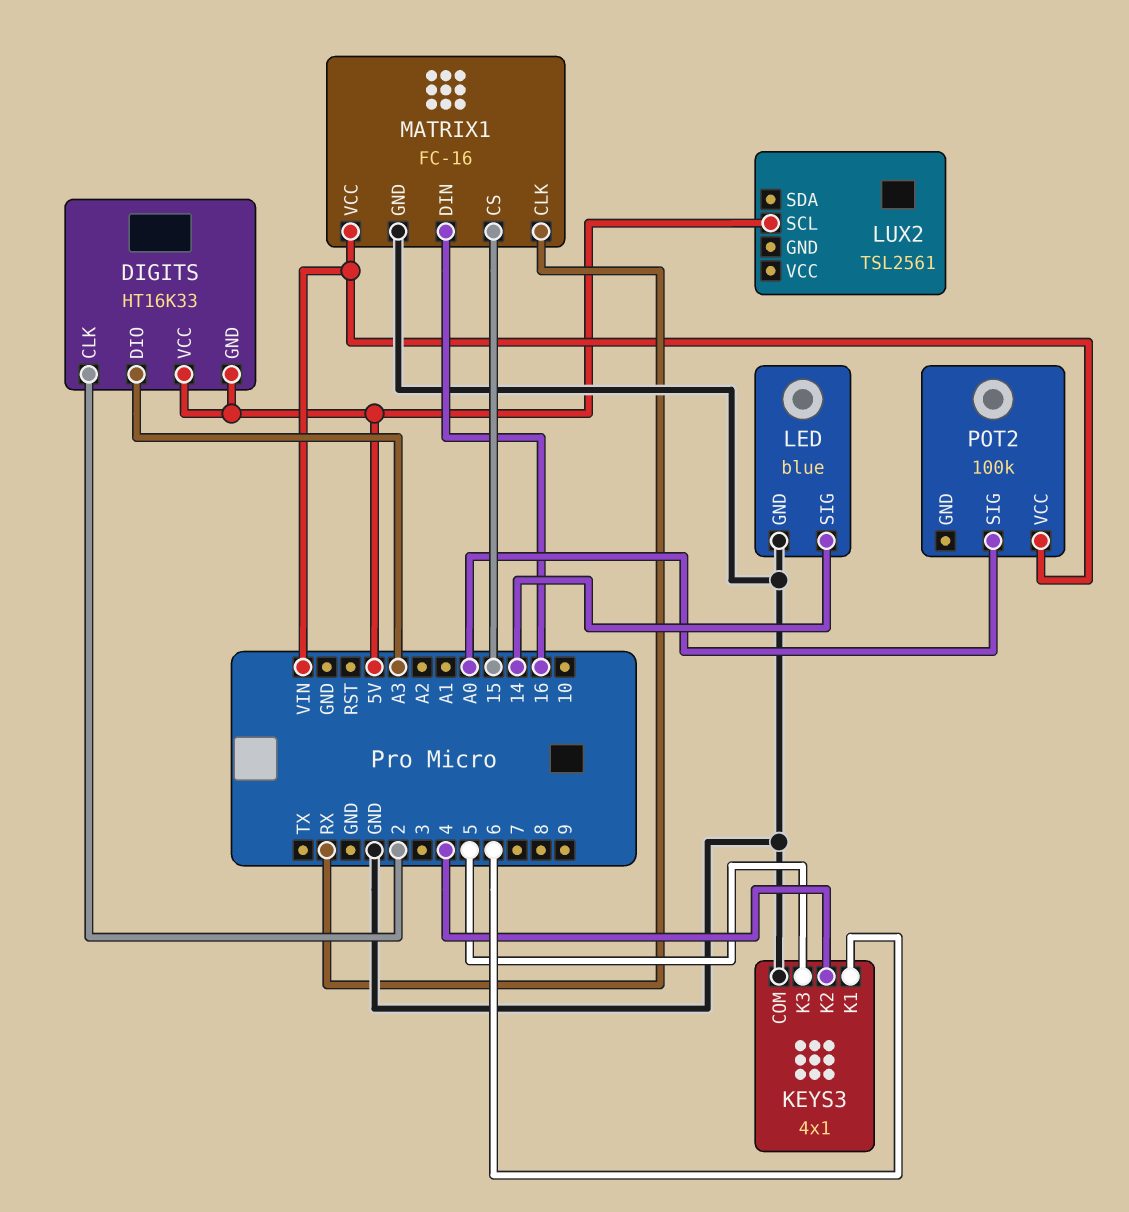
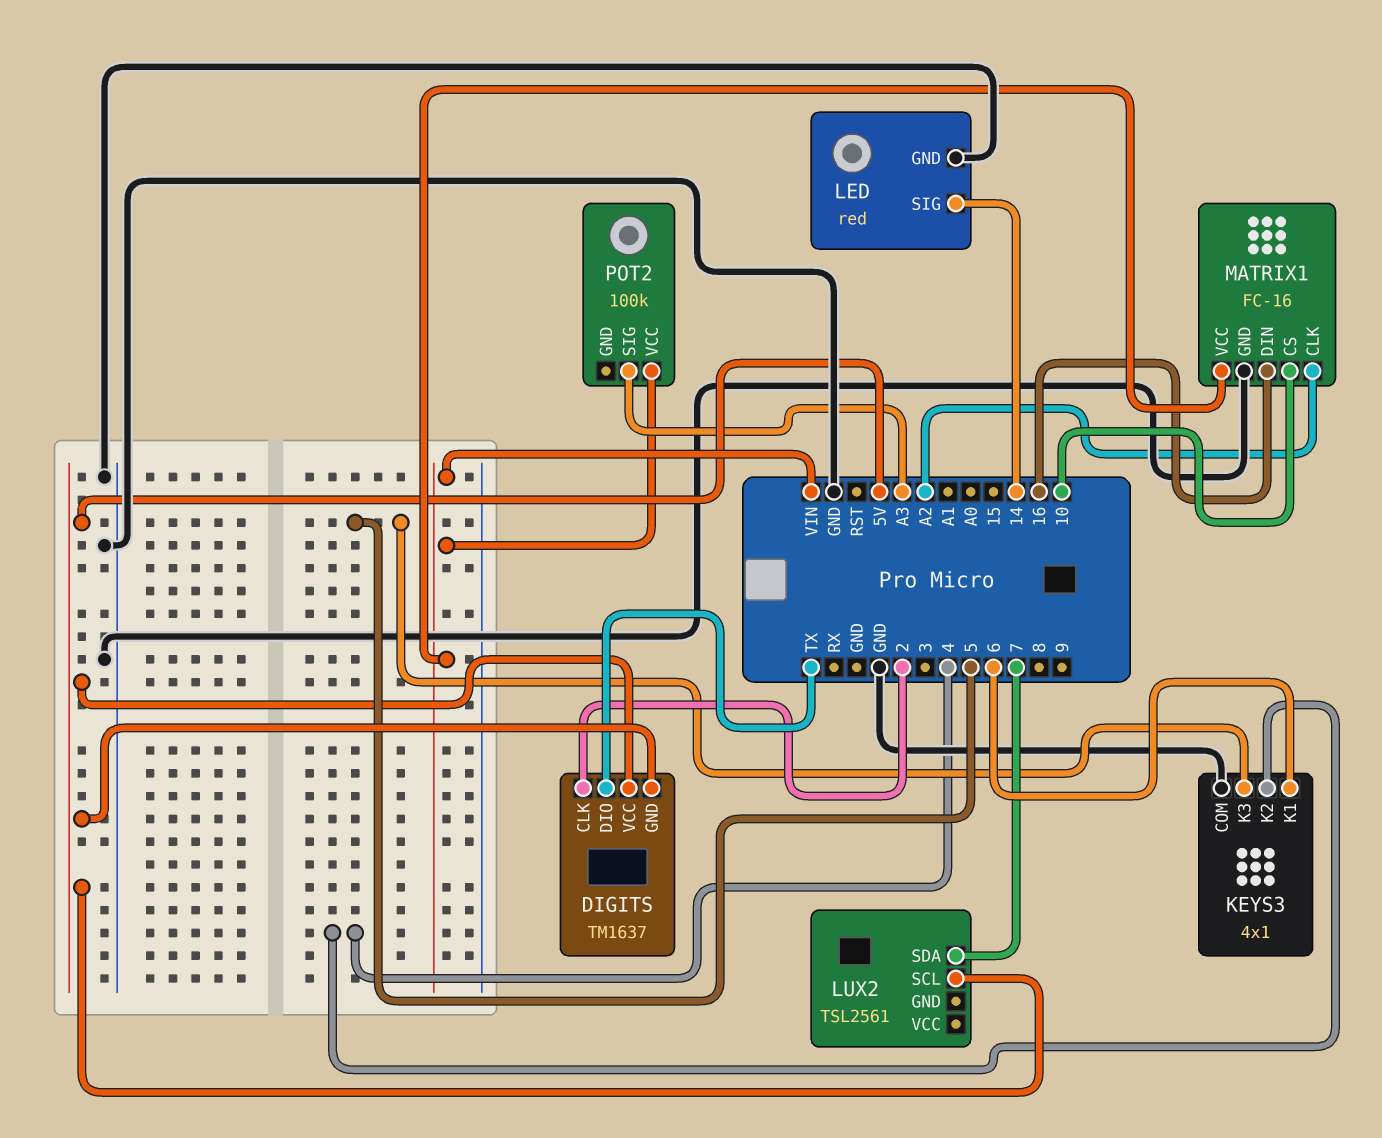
DIGITS: HT16K33 -> TM1637
DIGITS pin DIO: A3 -> TX
LED: blue -> red
LUX2 pin SDA: none -> 7
MATRIX1 pin CLK: RX -> A2
MATRIX1 pin CS: 15 -> 10
POT2 pin SIG: A0 -> A3

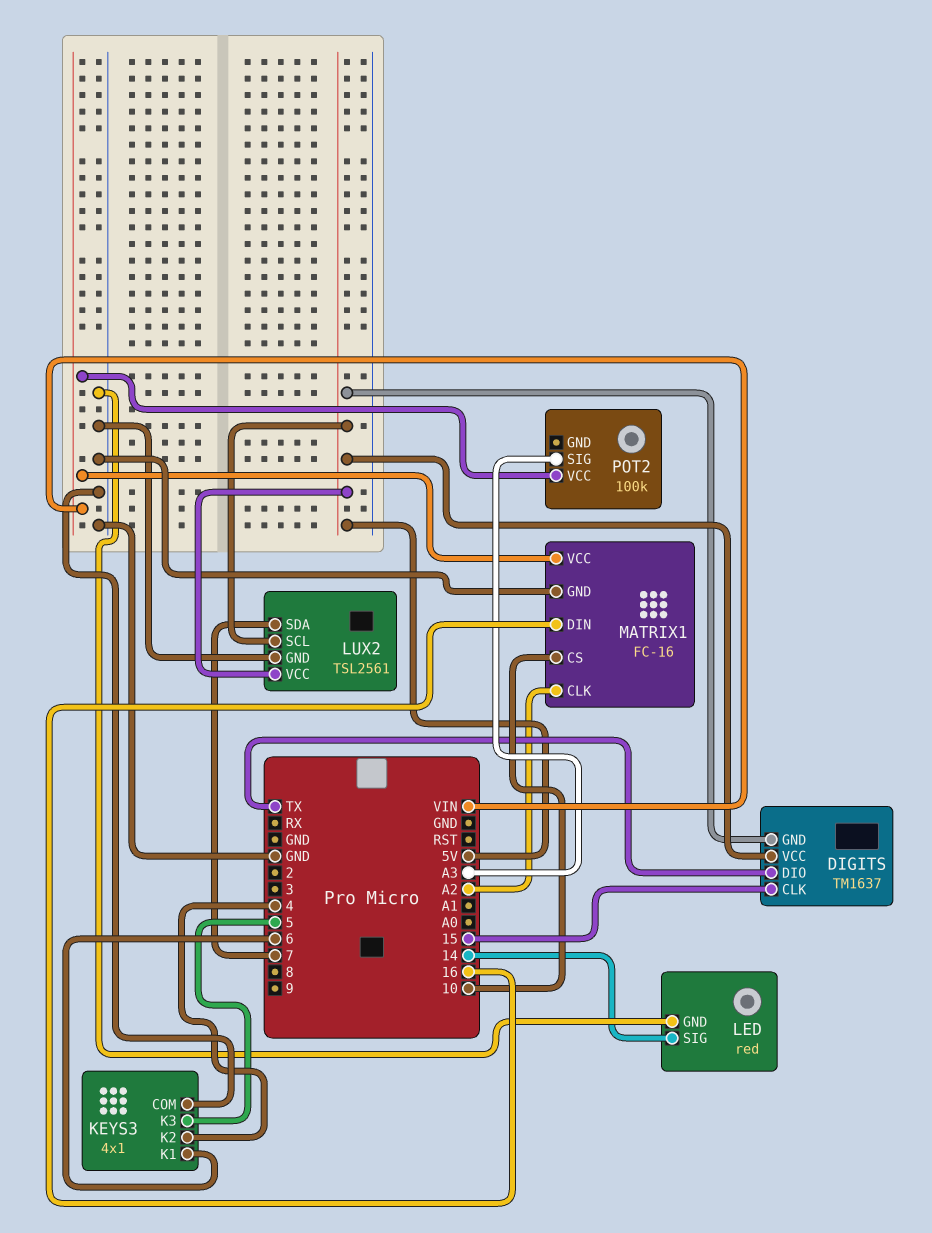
DIGITS pin CLK: 2 -> 15
LUX2 pin GND: none -> GND
LUX2 pin VCC: none -> 5V

